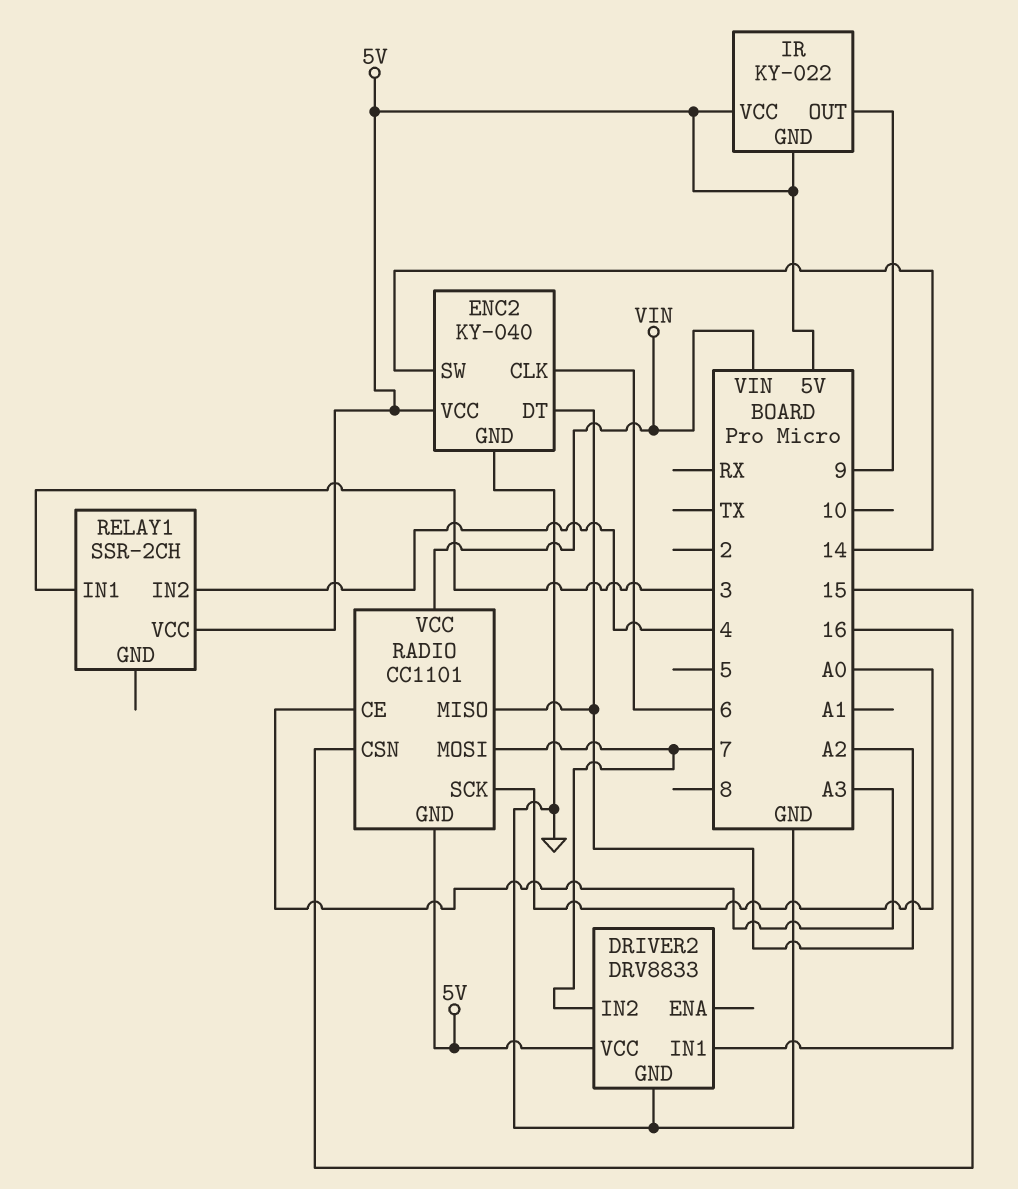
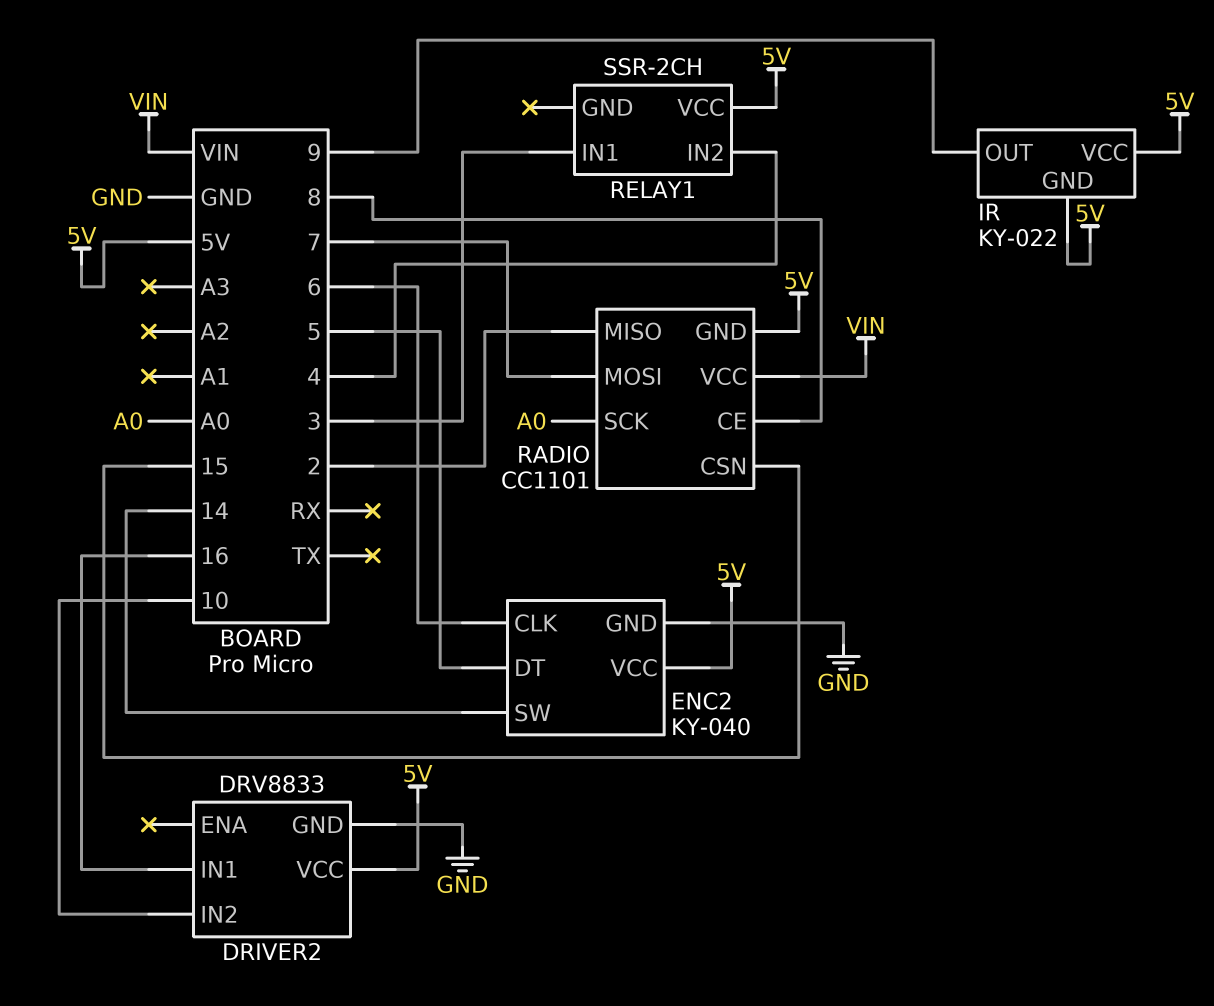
DRIVER2 pin IN2: 7 -> 10
ENC2 pin DT: A2 -> 5
RADIO pin CE: A3 -> 8
RADIO pin MISO: A2 -> 2

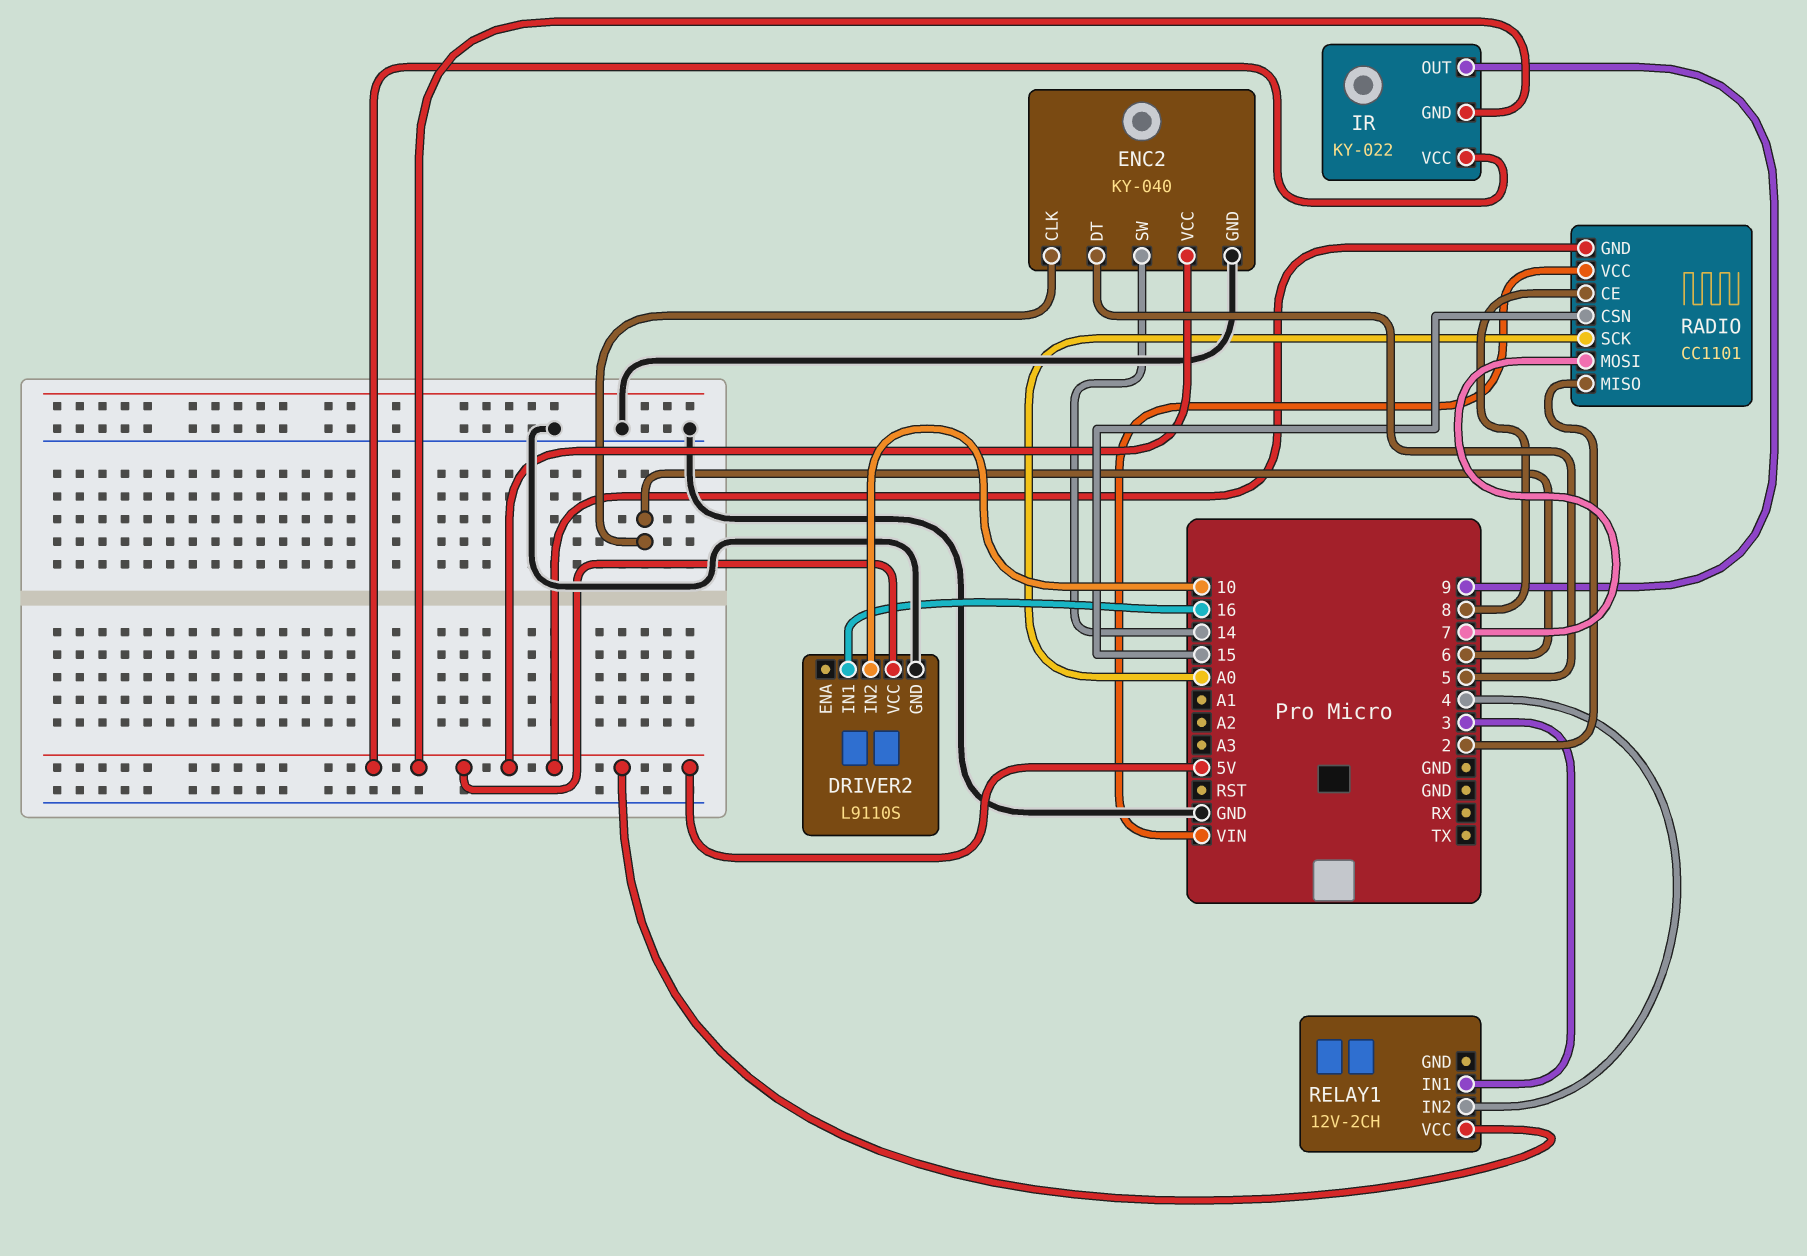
DRIVER2: DRV8833 -> L9110S
RELAY1: SSR-2CH -> 12V-2CH

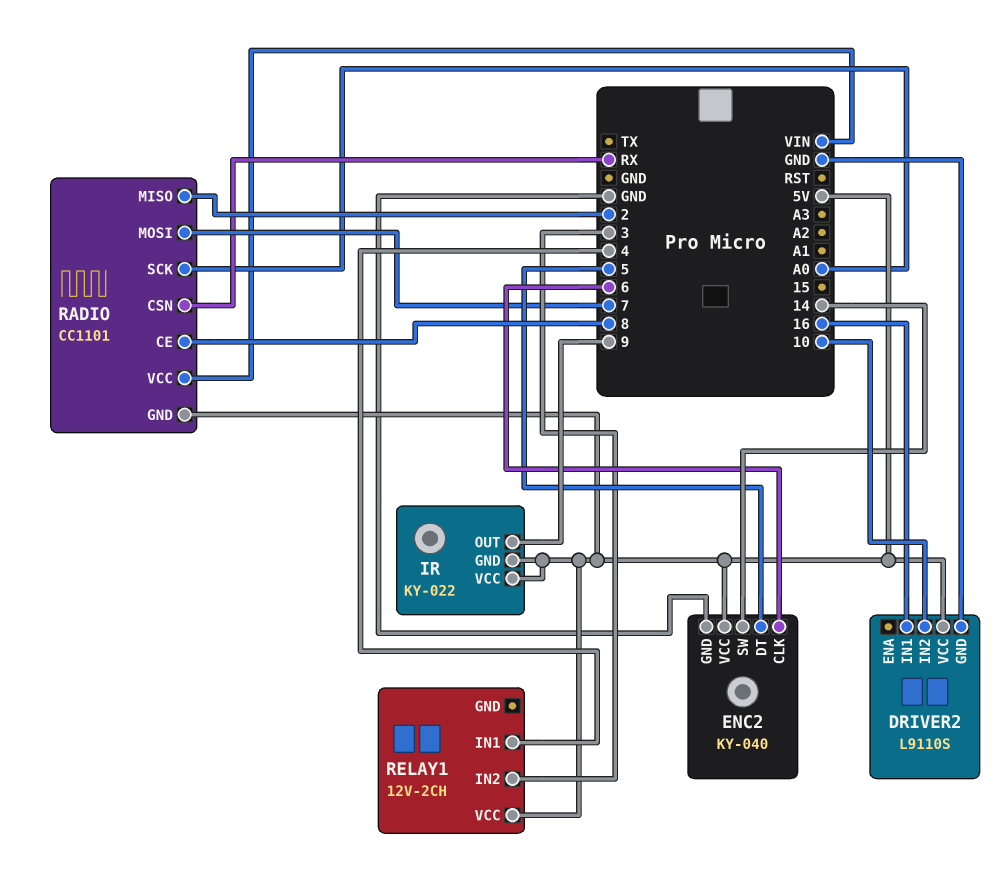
RADIO pin CSN: 15 -> RX
RELAY1 pin IN1: 3 -> 4
RELAY1 pin IN2: 4 -> 3

